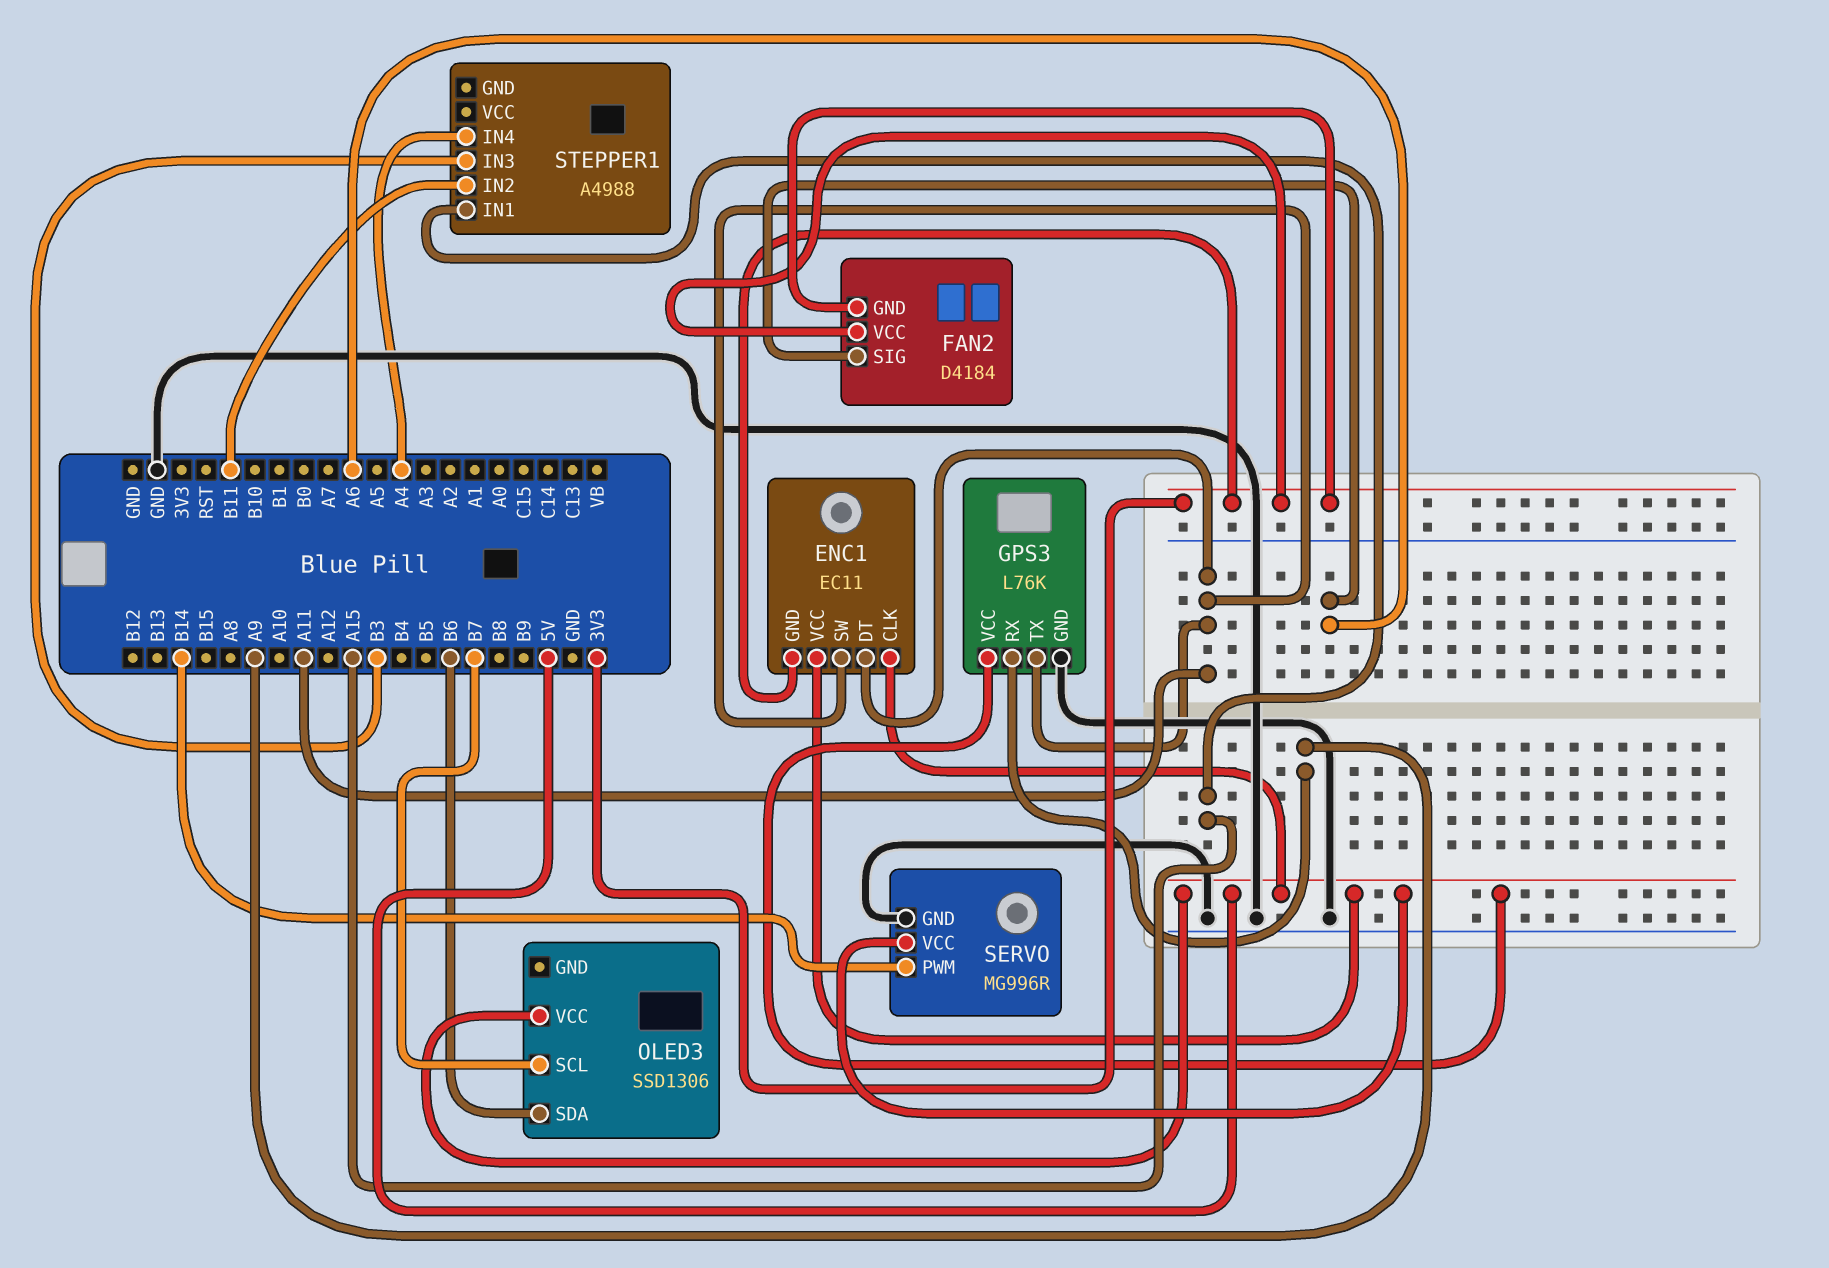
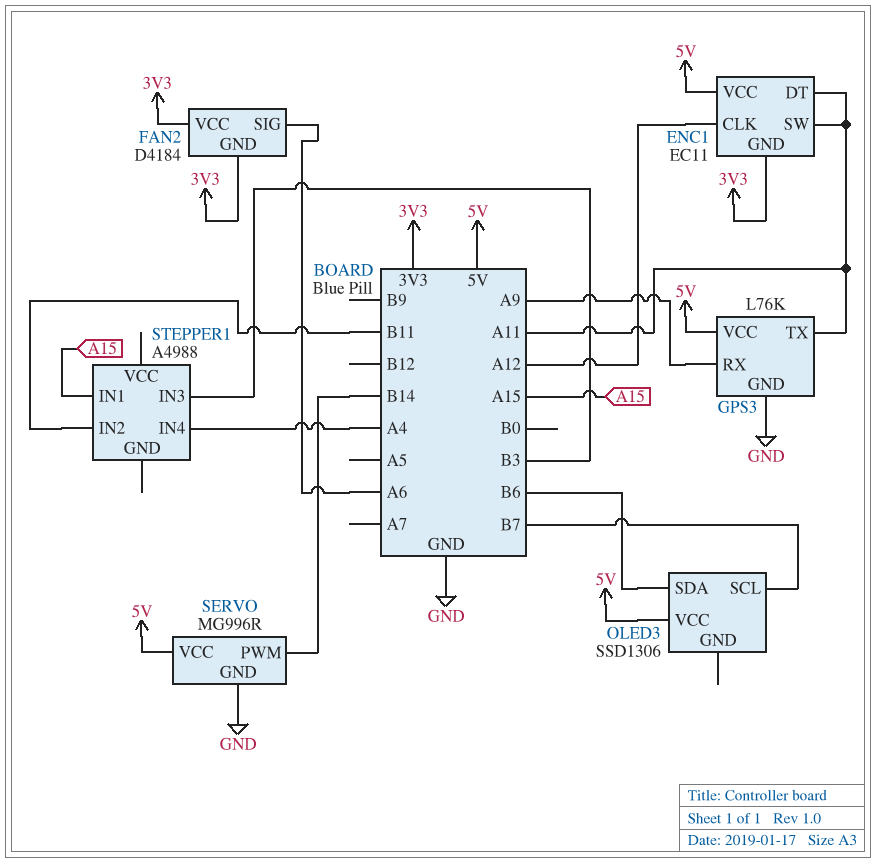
ENC1 pin CLK: 5V -> A12

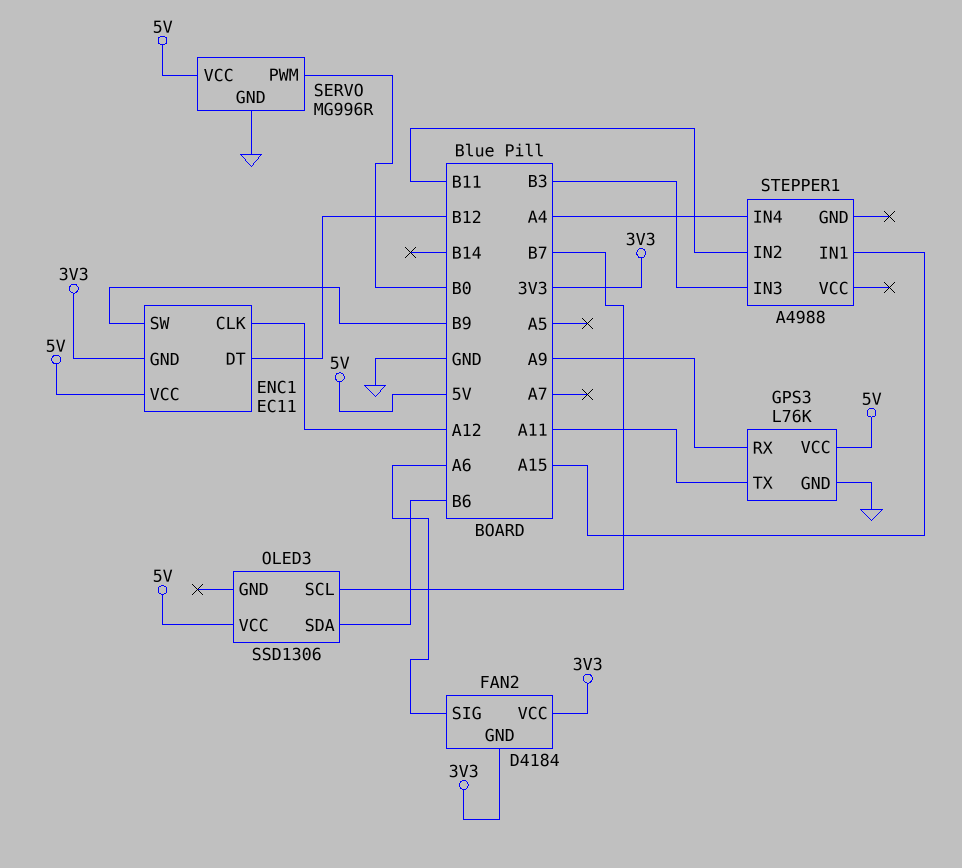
ENC1 pin DT: A11 -> B12
ENC1 pin SW: A11 -> B9
SERVO pin PWM: B14 -> B0

